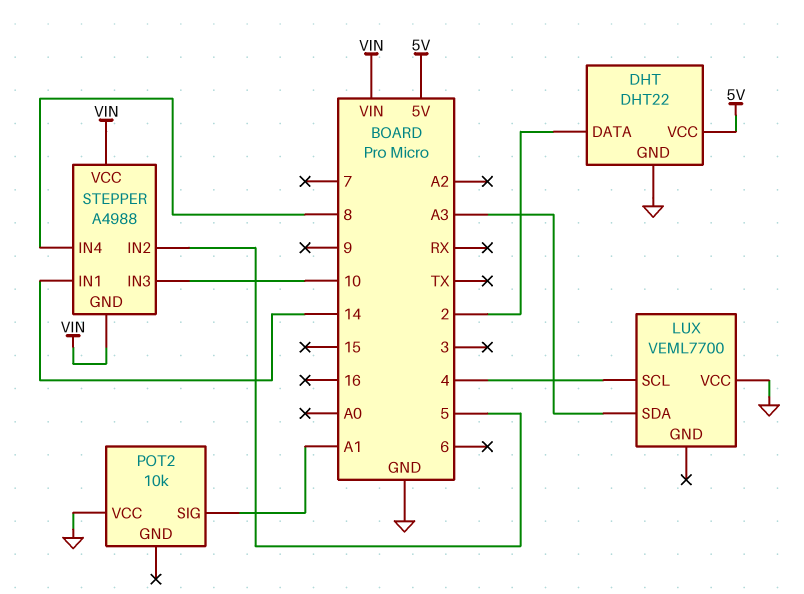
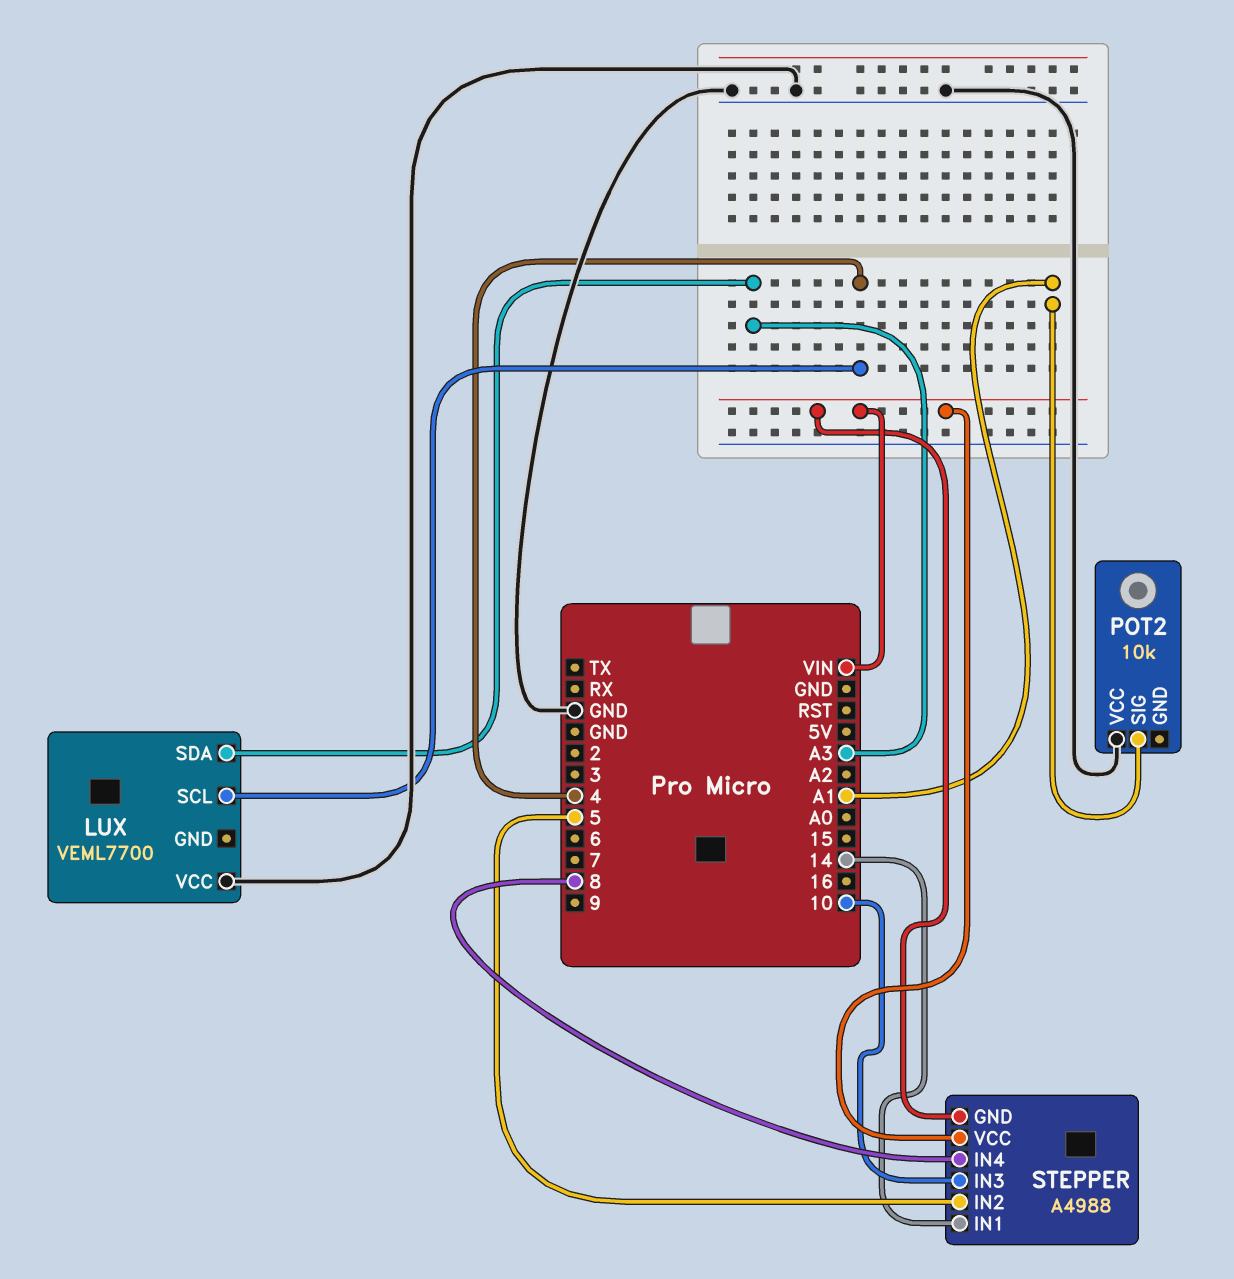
DHT: DHT22 -> none
DHT pin DATA: 2 -> none
DHT pin GND: GND -> none
DHT pin VCC: 5V -> none

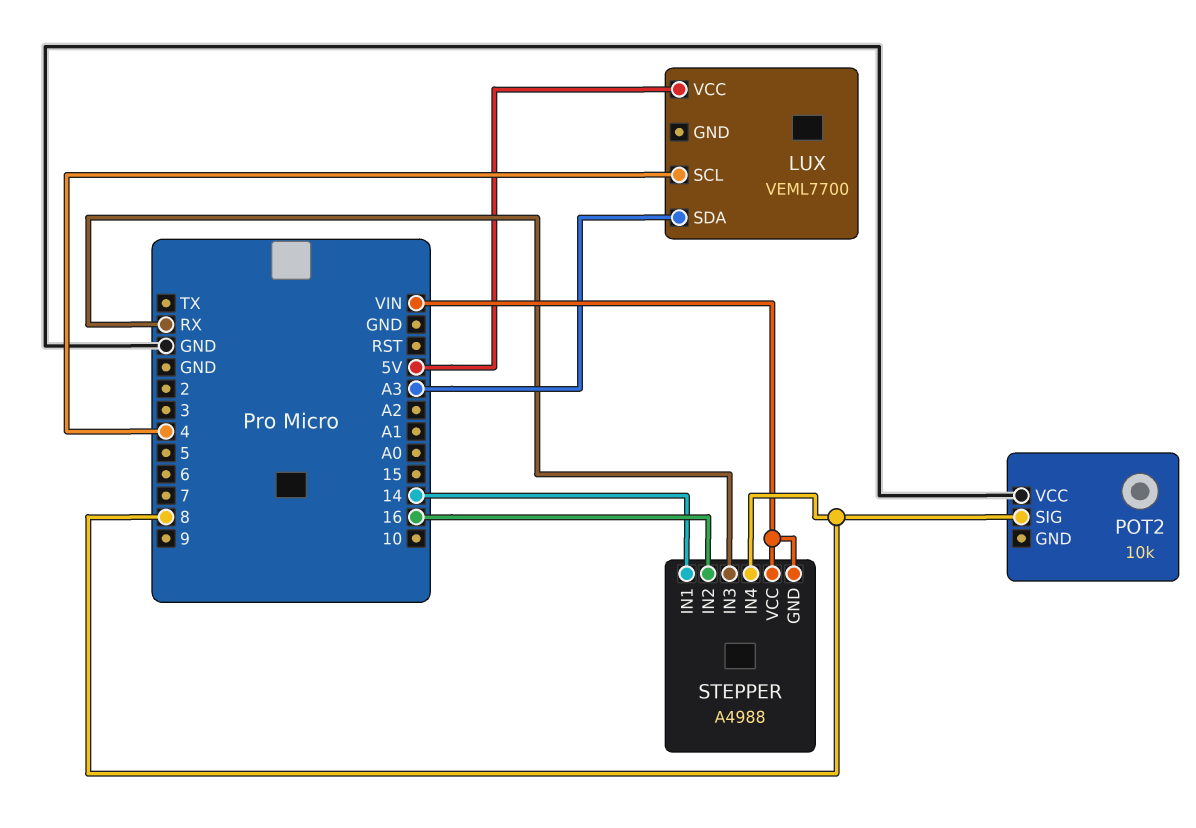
LUX pin VCC: GND -> 5V
POT2 pin SIG: A1 -> 8
STEPPER pin IN2: 5 -> 16
STEPPER pin IN3: 10 -> RX

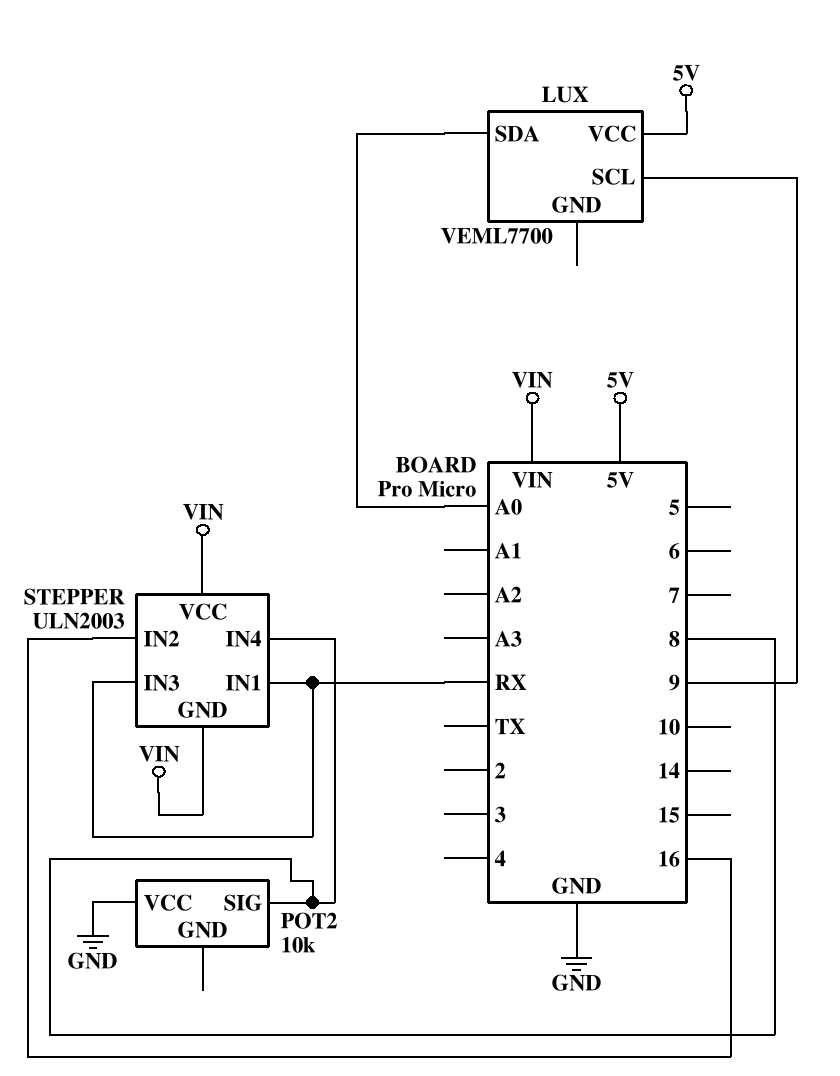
LUX pin SCL: 4 -> 9
LUX pin SDA: A3 -> A0
STEPPER: A4988 -> ULN2003
STEPPER pin IN1: 14 -> RX

